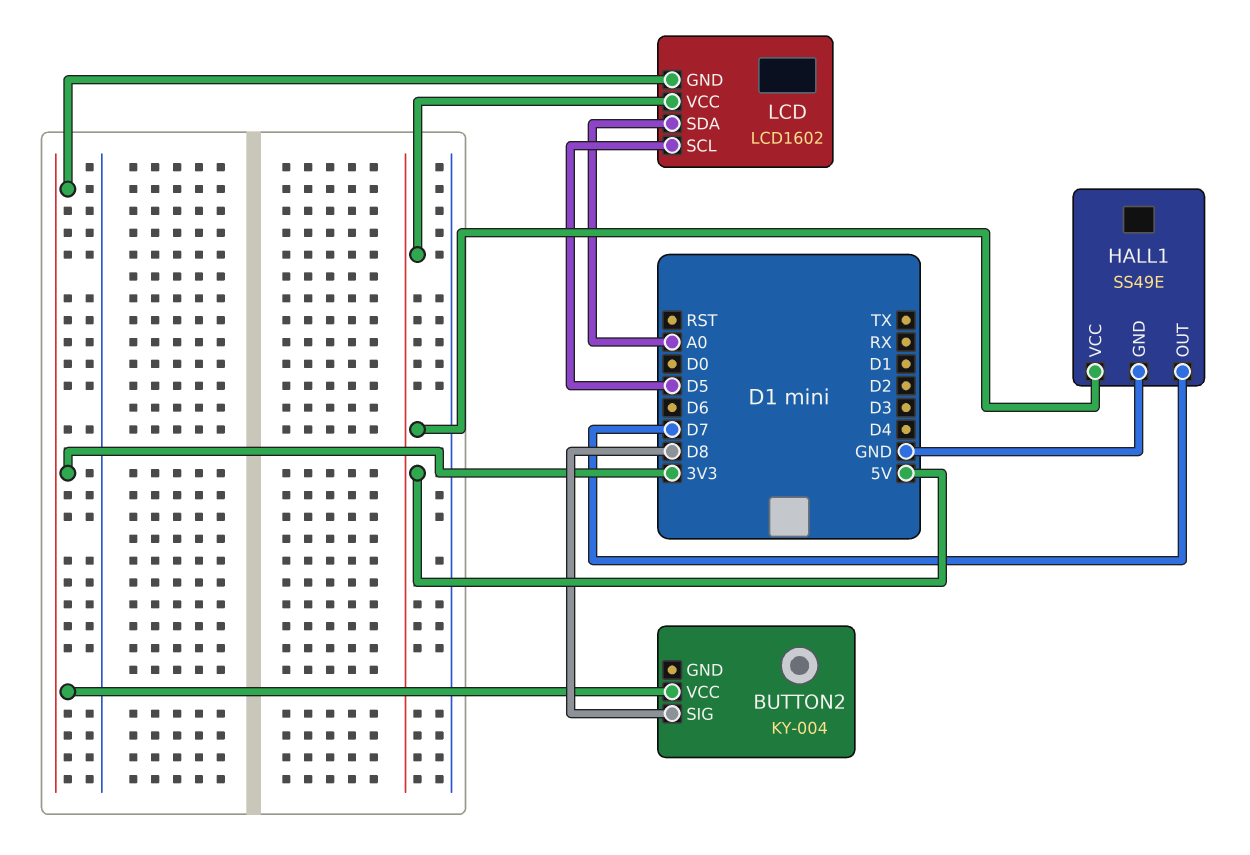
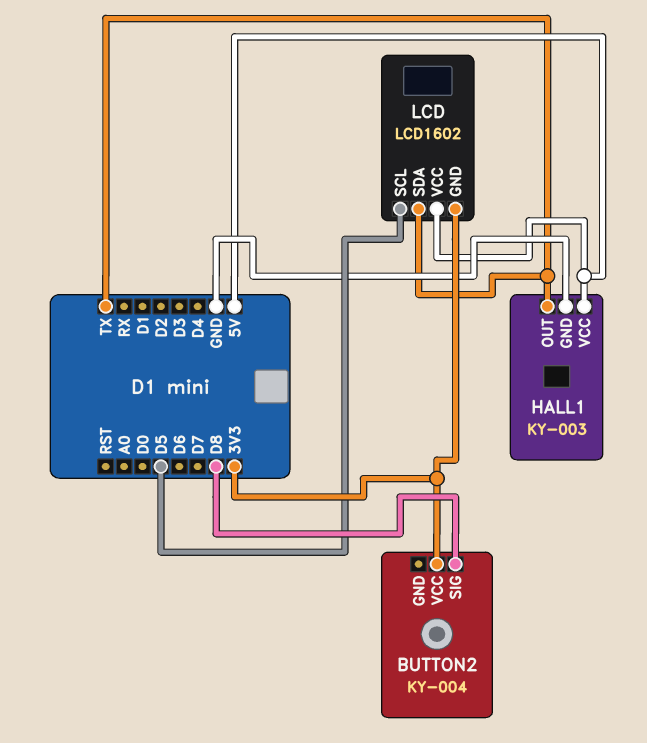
HALL1: SS49E -> KY-003
HALL1 pin OUT: D7 -> TX
LCD pin SDA: A0 -> TX

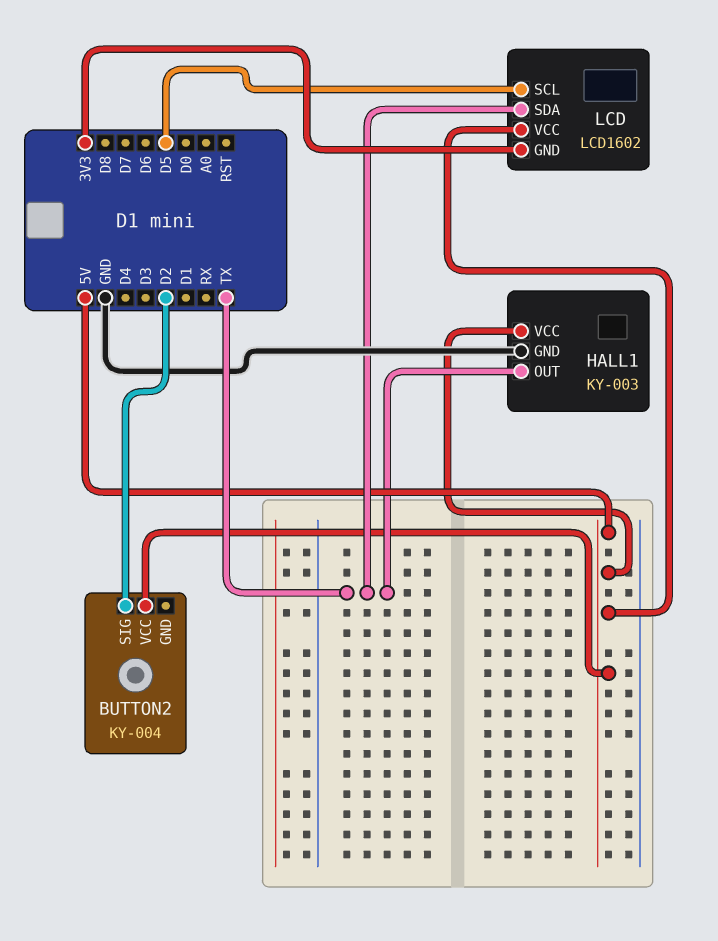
BUTTON2 pin SIG: D8 -> D2
BUTTON2 pin VCC: 3V3 -> 5V

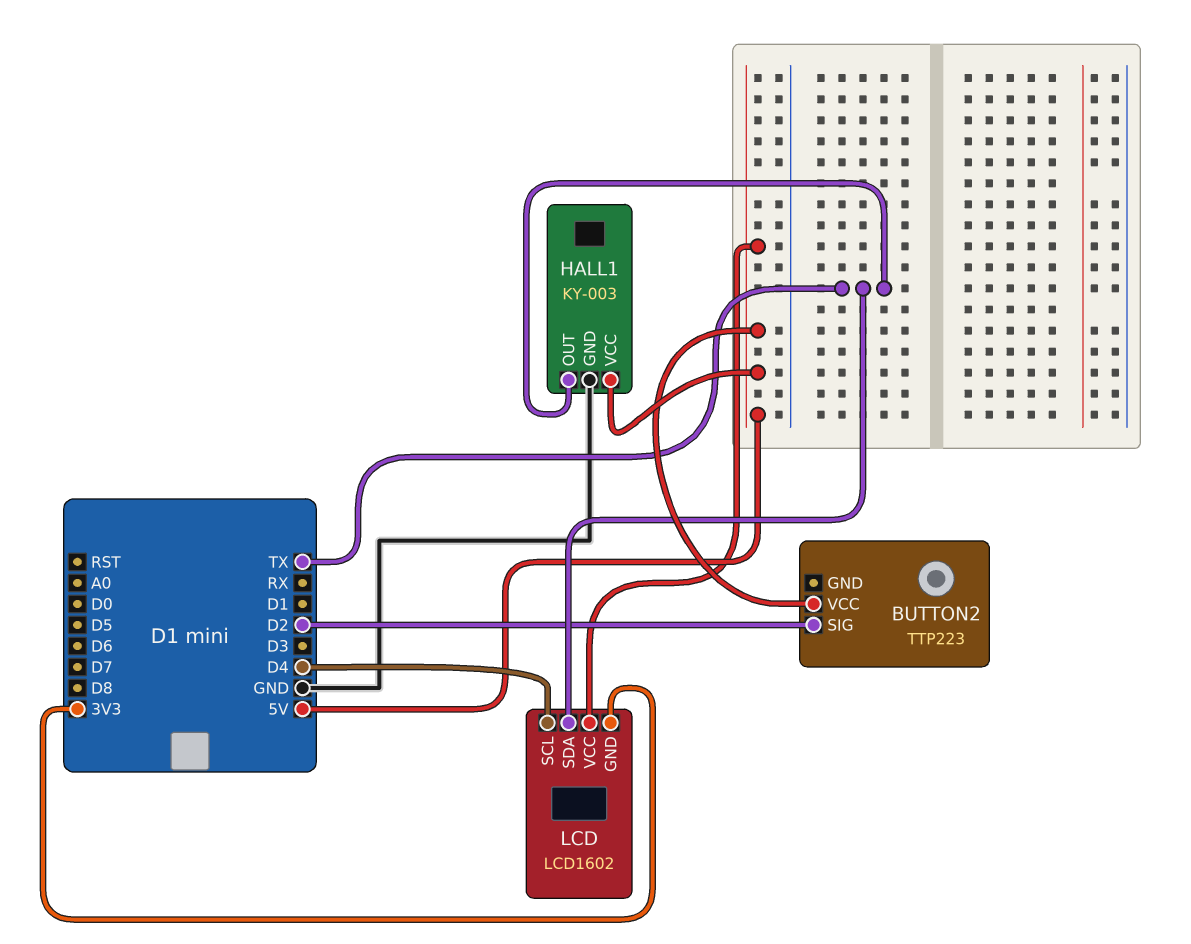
BUTTON2: KY-004 -> TTP223
LCD pin SCL: D5 -> D4

